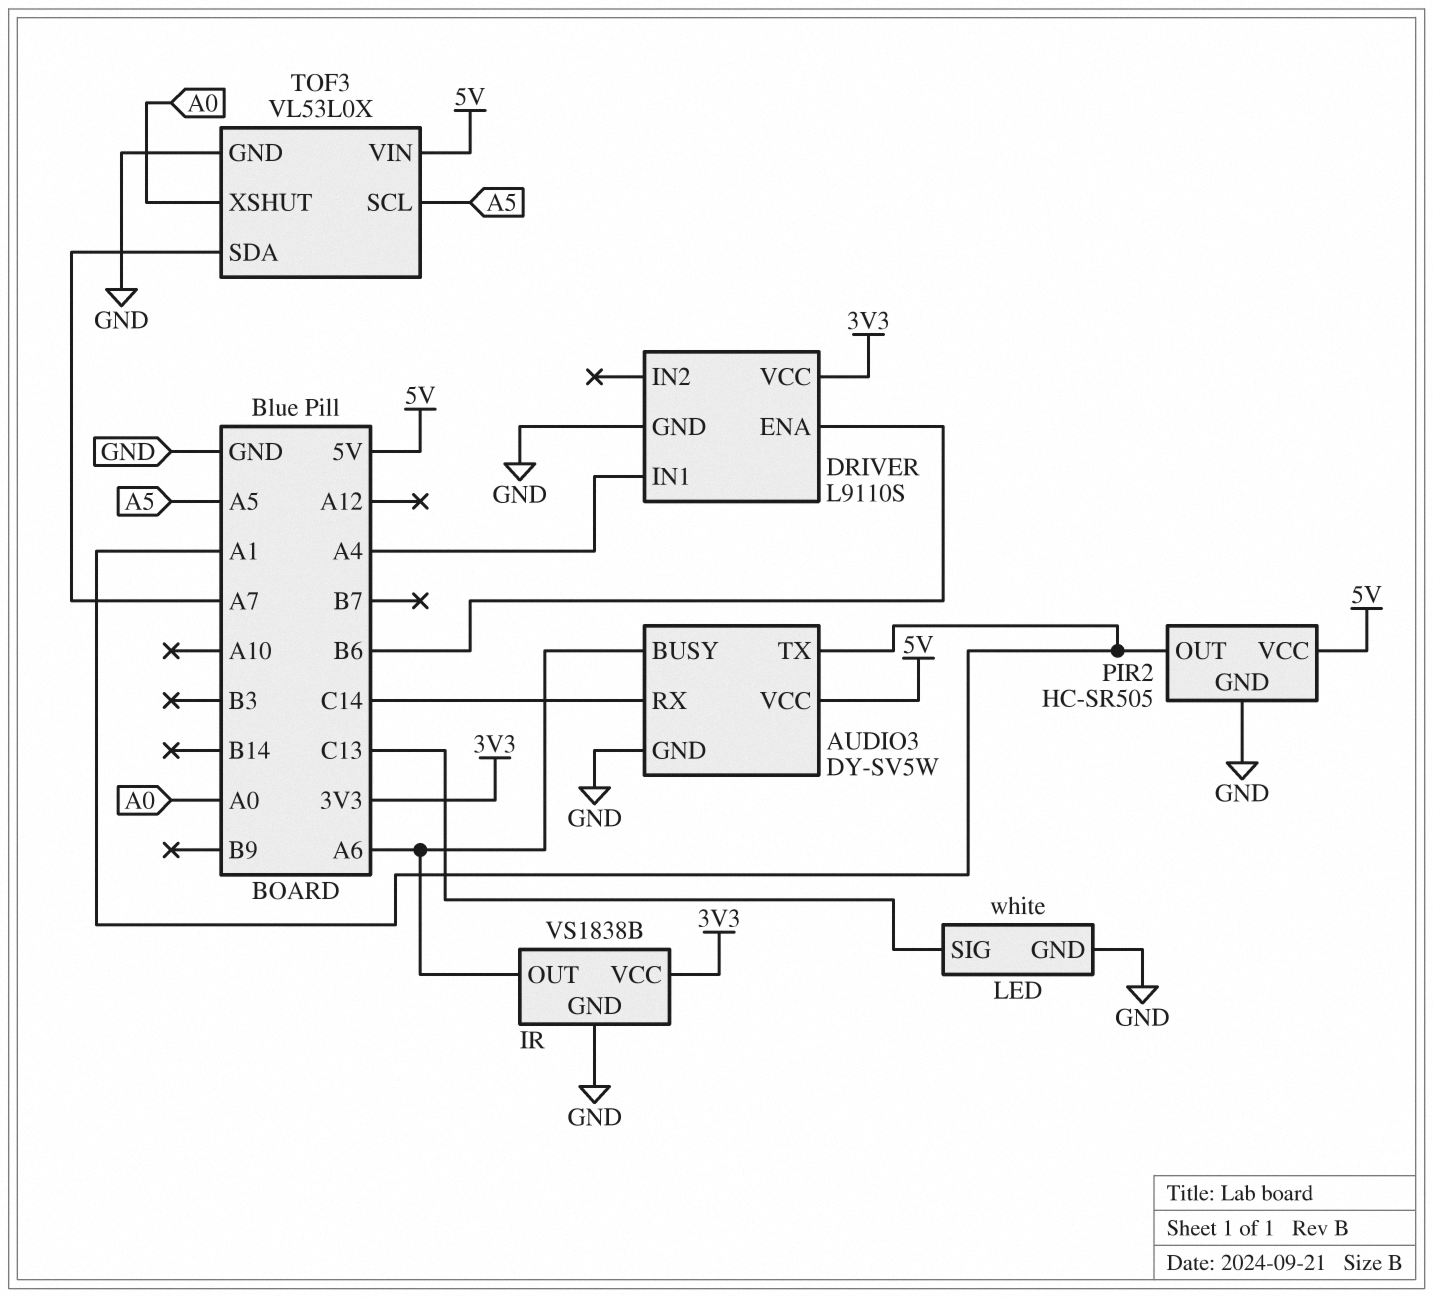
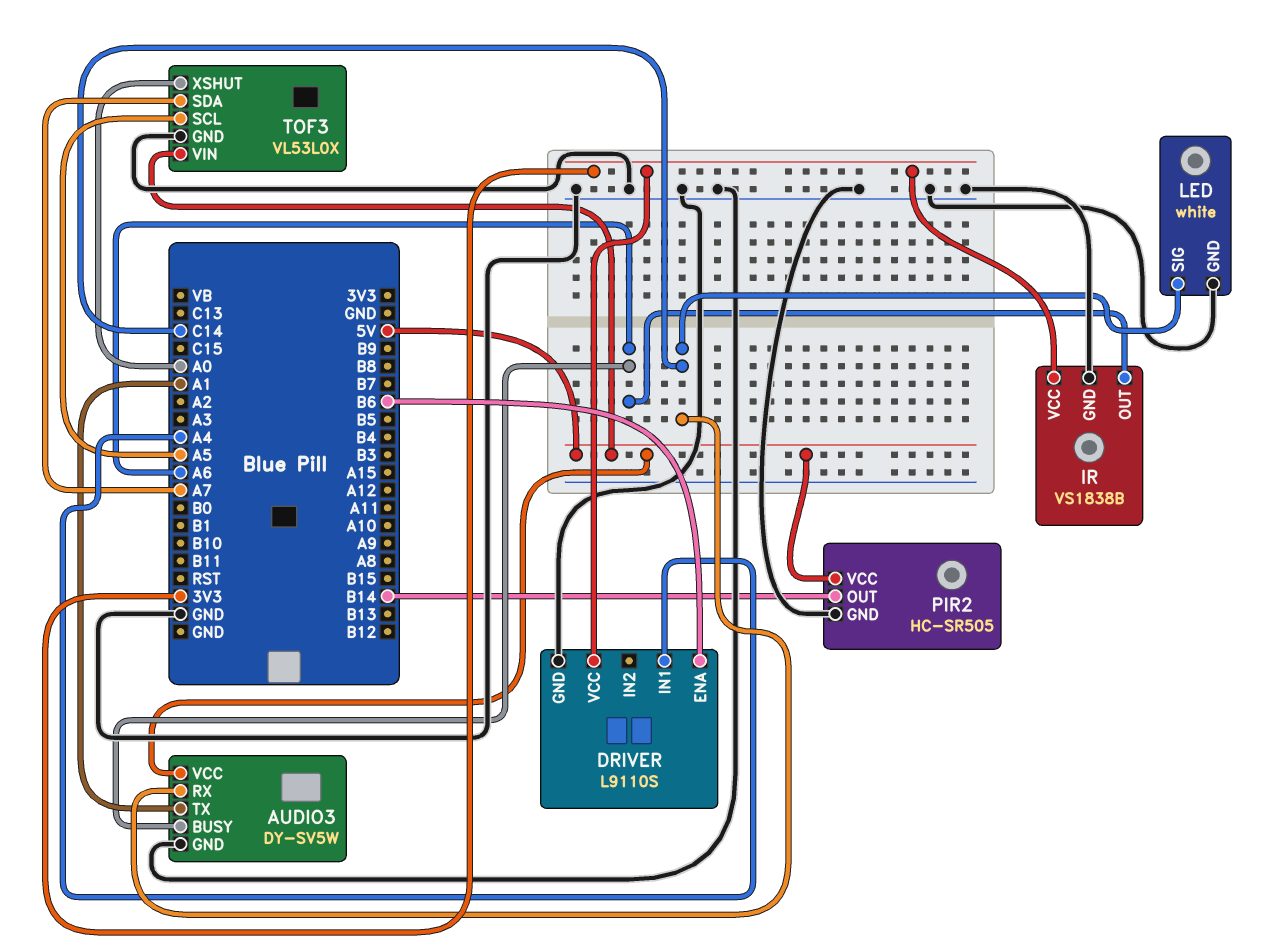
LED pin SIG: C13 -> C14
PIR2 pin OUT: A1 -> B14

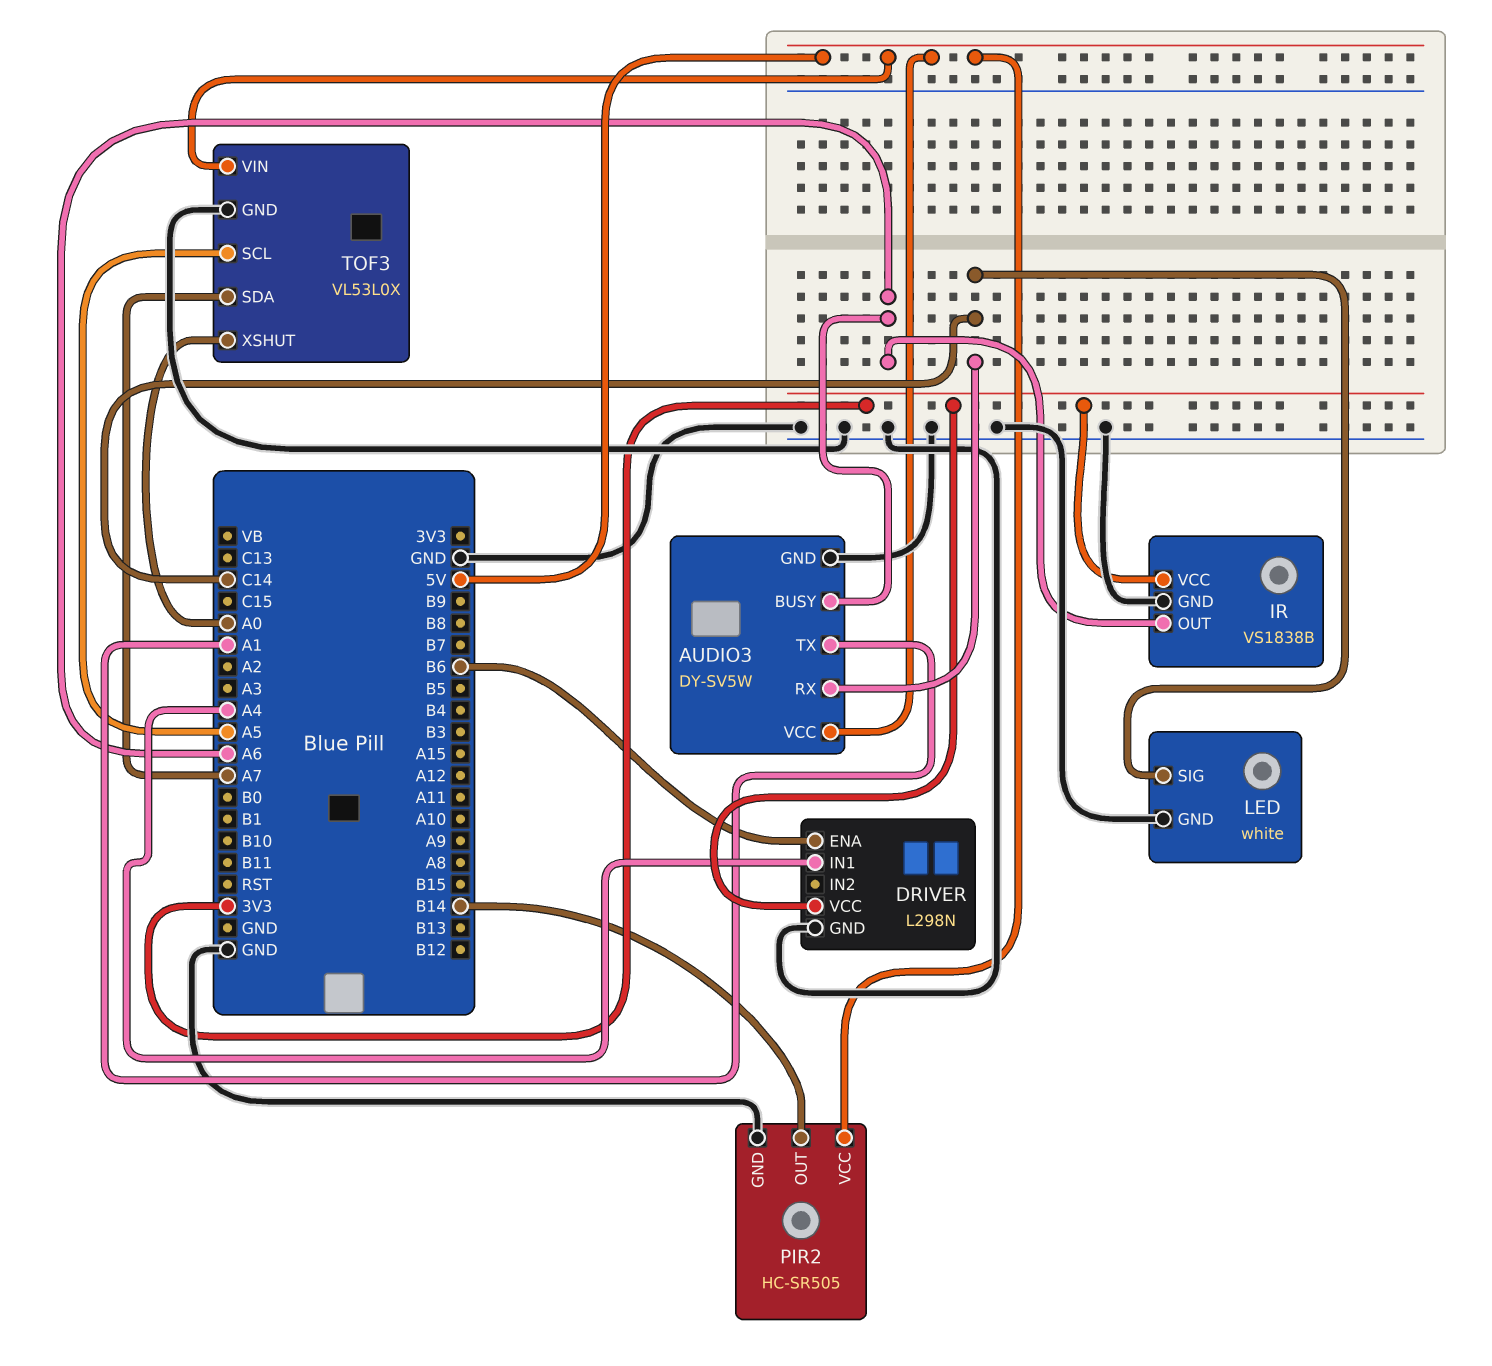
DRIVER: L9110S -> L298N

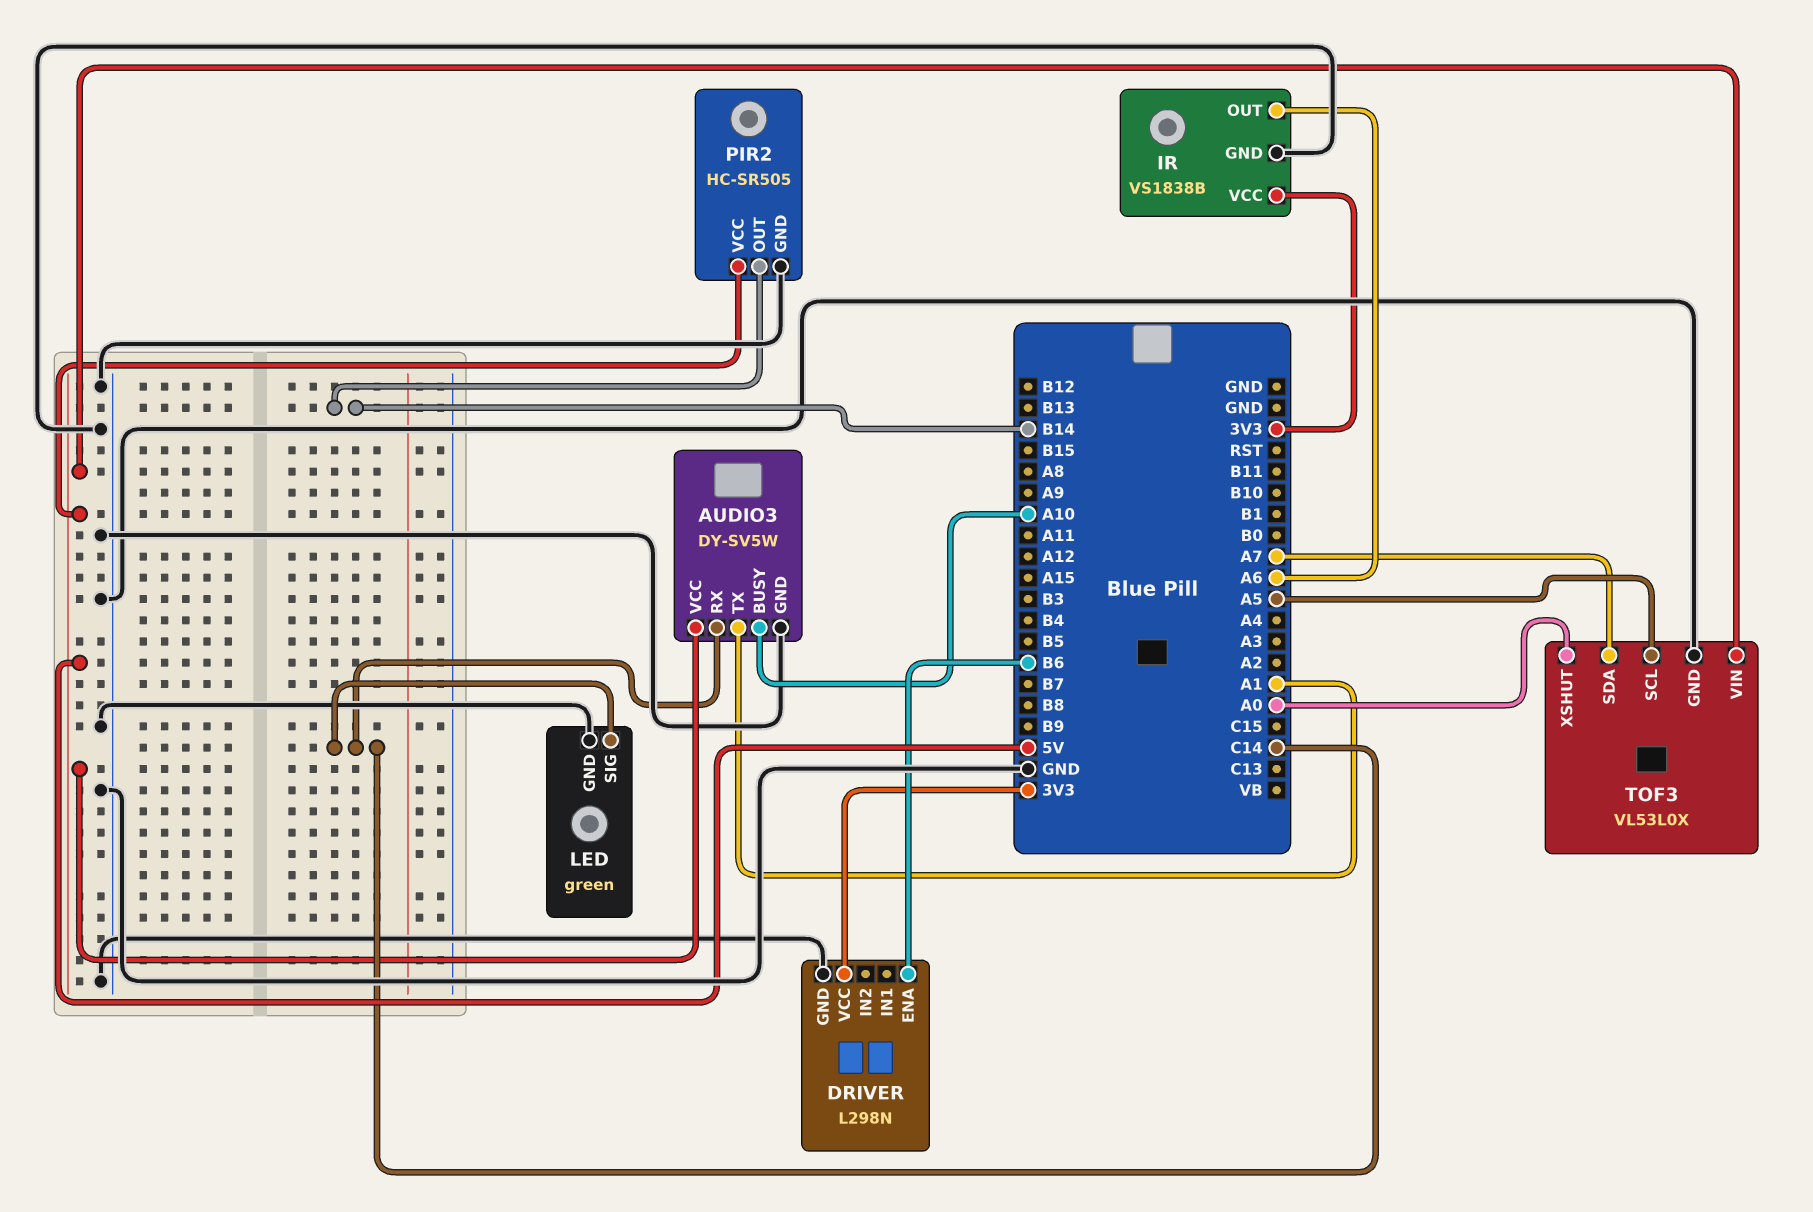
AUDIO3 pin BUSY: A6 -> A10
DRIVER pin IN1: A4 -> none
LED: white -> green

